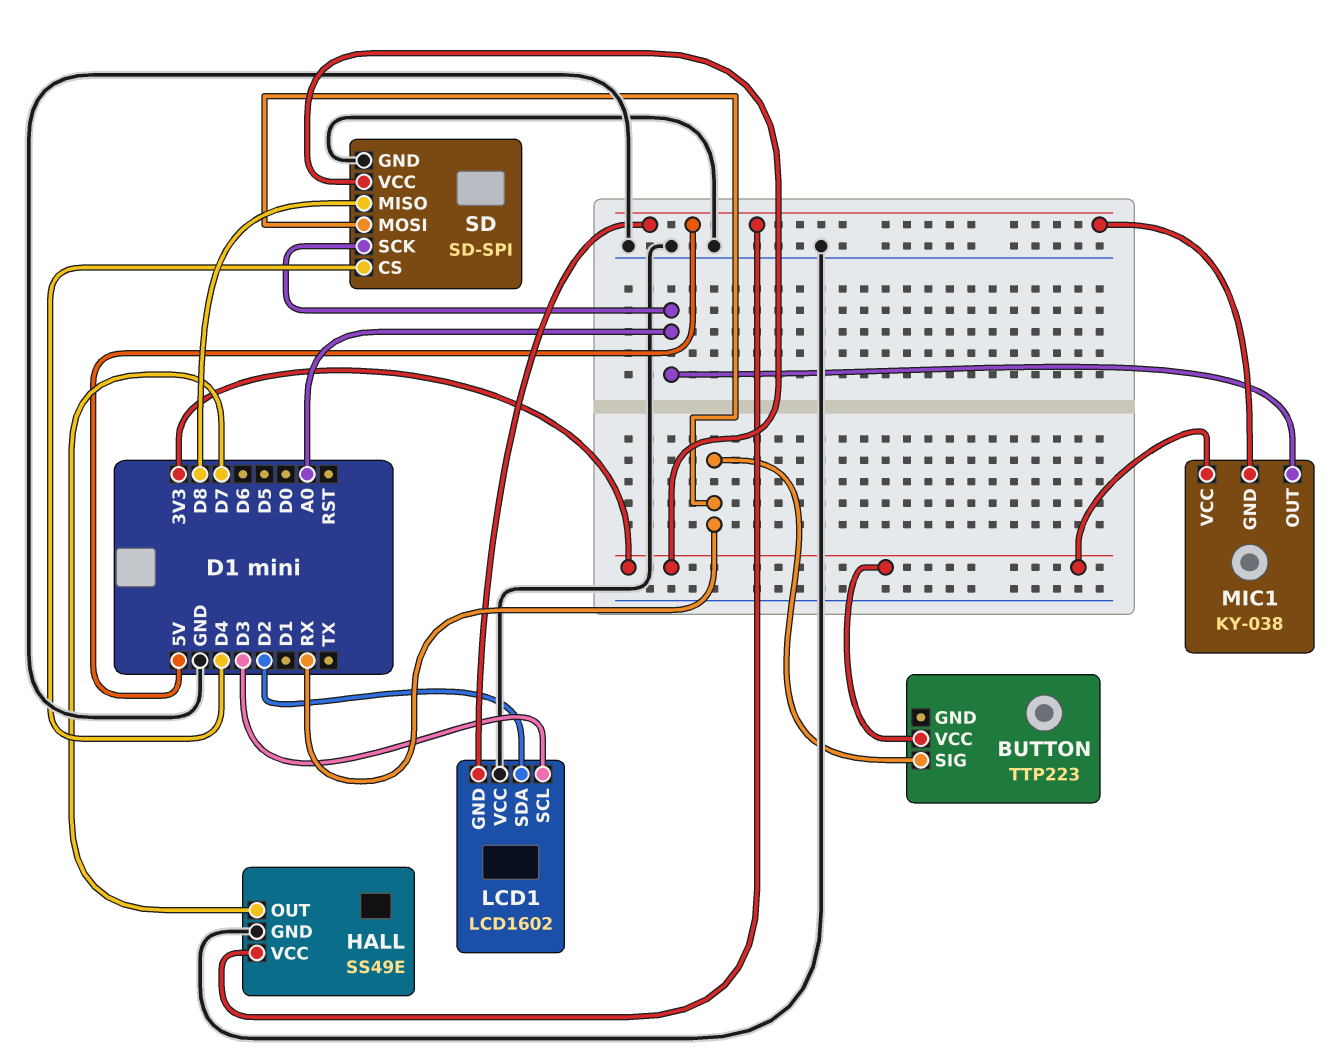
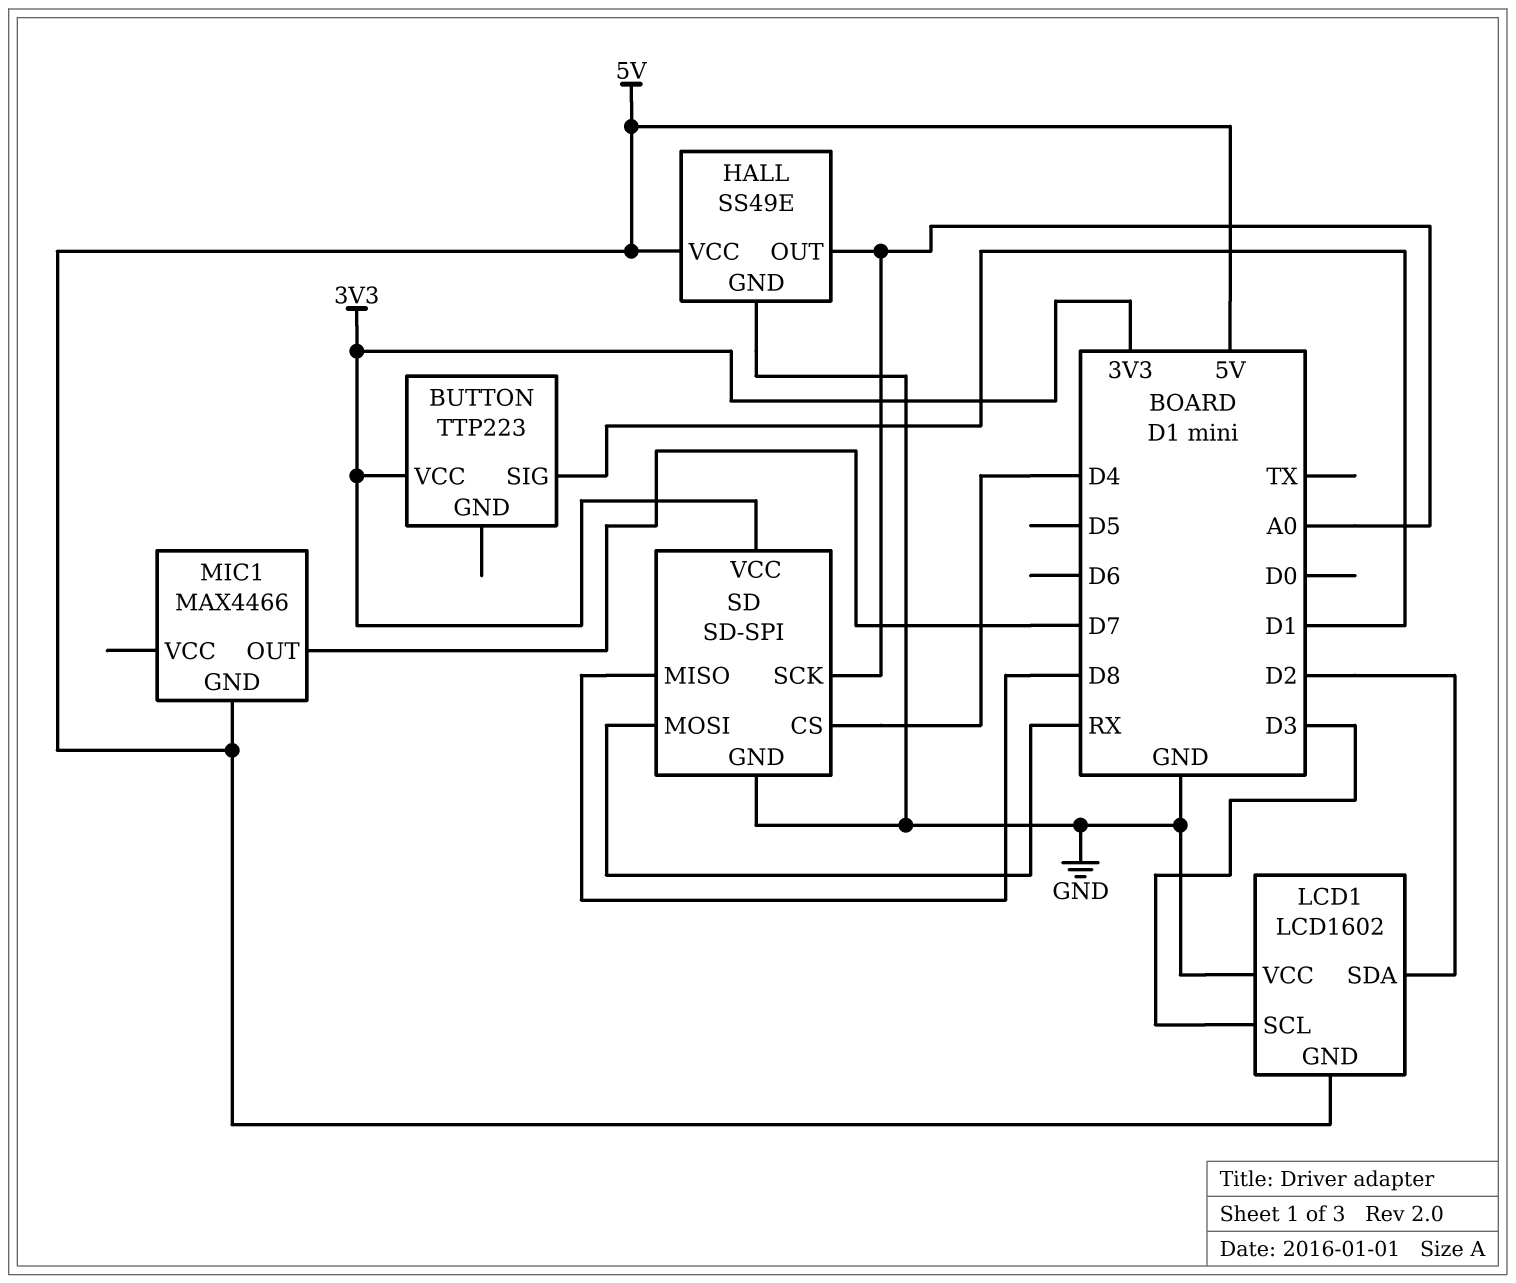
BUTTON pin SIG: RX -> D1
HALL pin OUT: D7 -> A0
MIC1: KY-038 -> MAX4466
MIC1 pin OUT: A0 -> D7
MIC1 pin VCC: 3V3 -> none

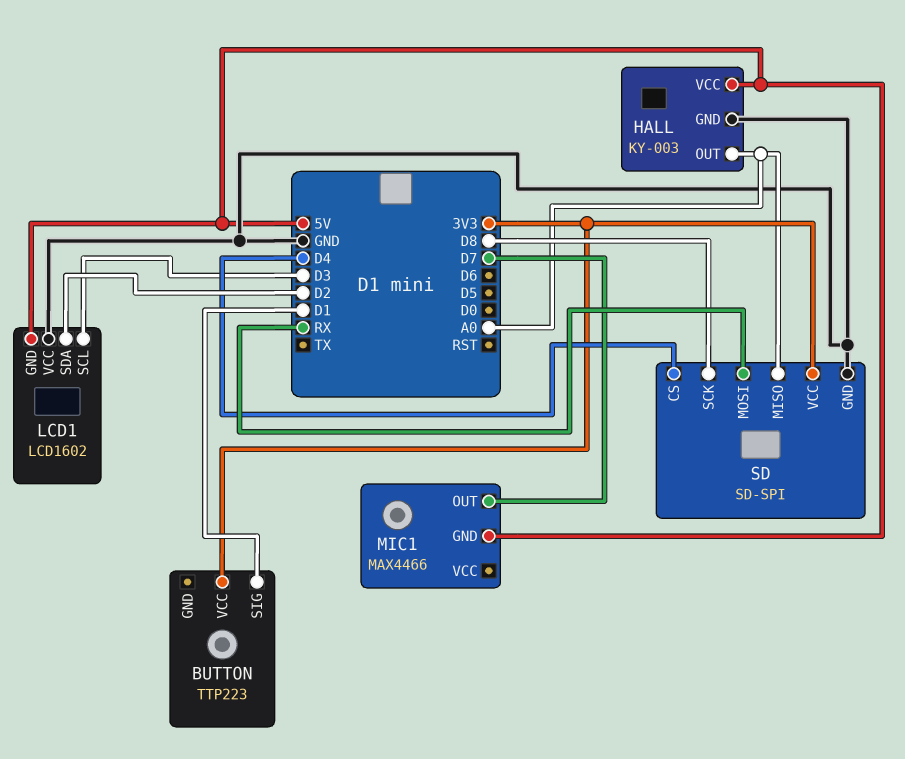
HALL: SS49E -> KY-003
SD pin MISO: D8 -> A0
SD pin SCK: A0 -> D8

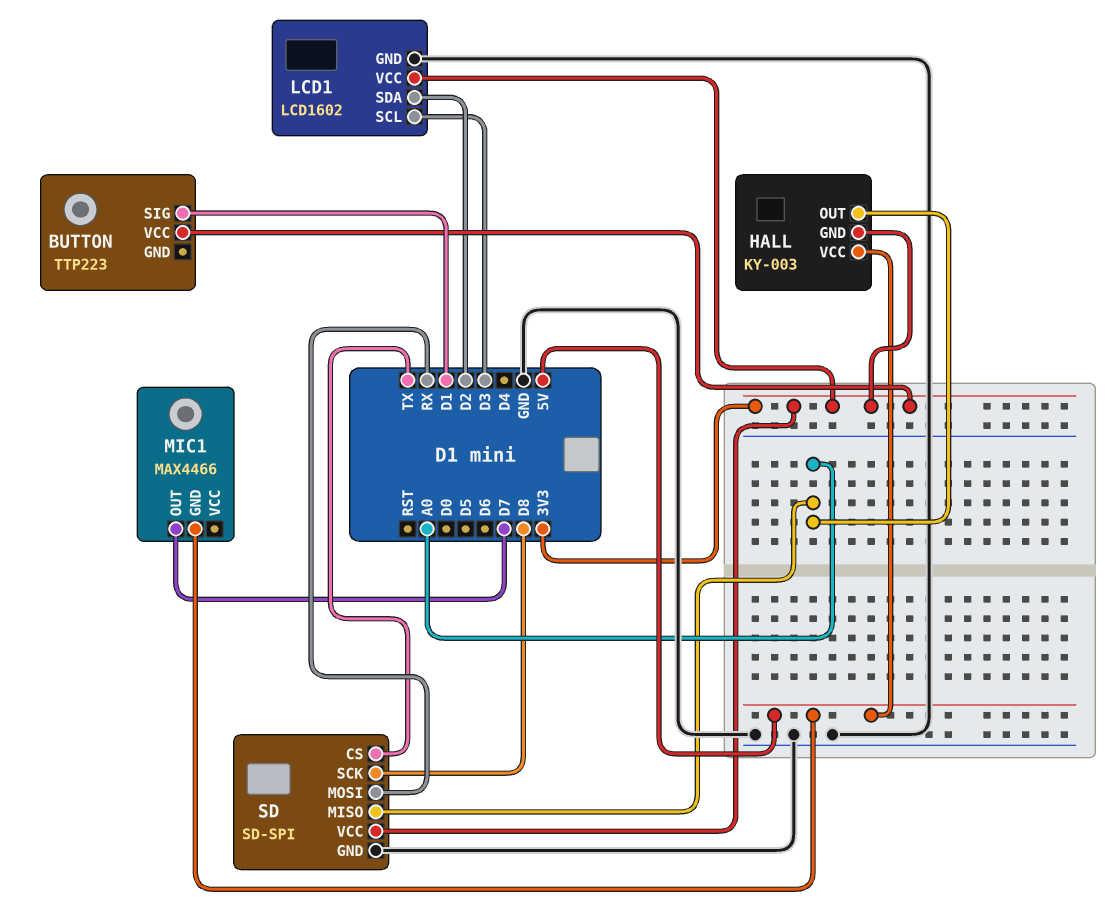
HALL pin GND: GND -> 3V3
LCD1 pin GND: 5V -> GND
LCD1 pin VCC: GND -> 3V3
SD pin CS: D4 -> TX

